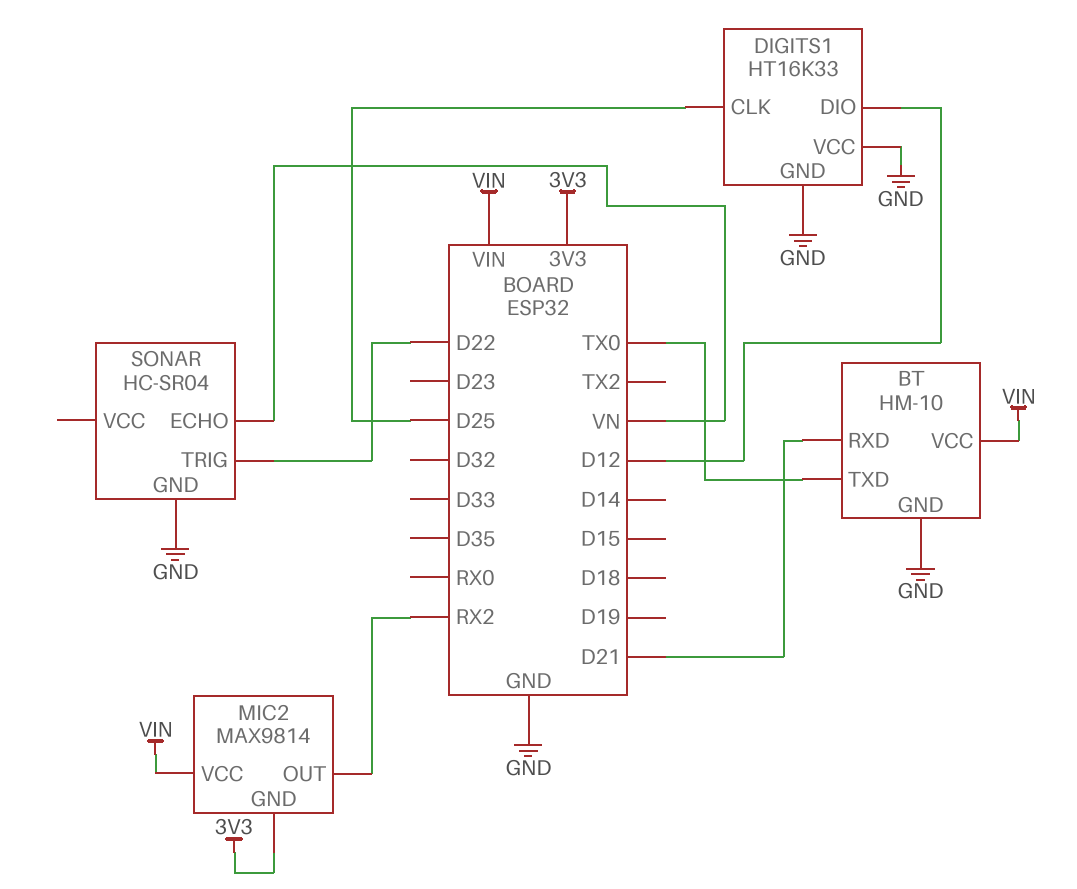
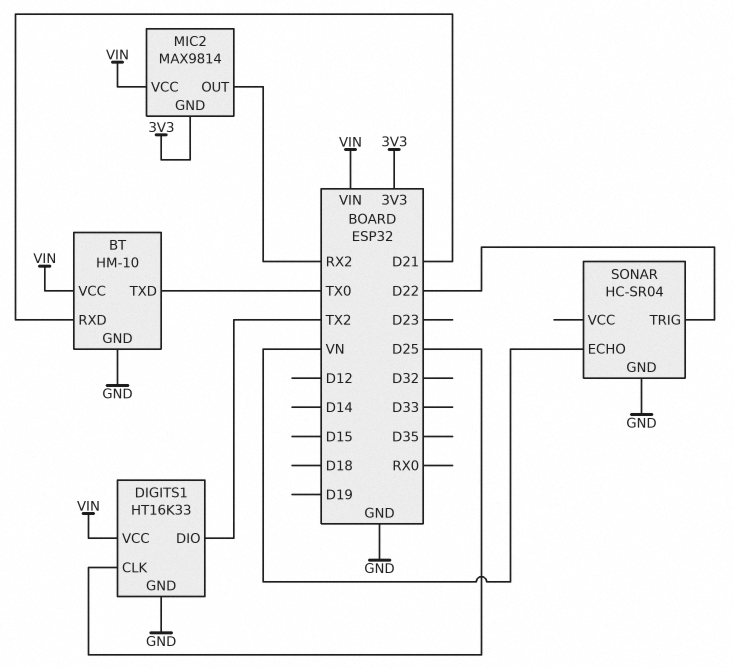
DIGITS1 pin DIO: D12 -> TX2
DIGITS1 pin VCC: GND -> VIN

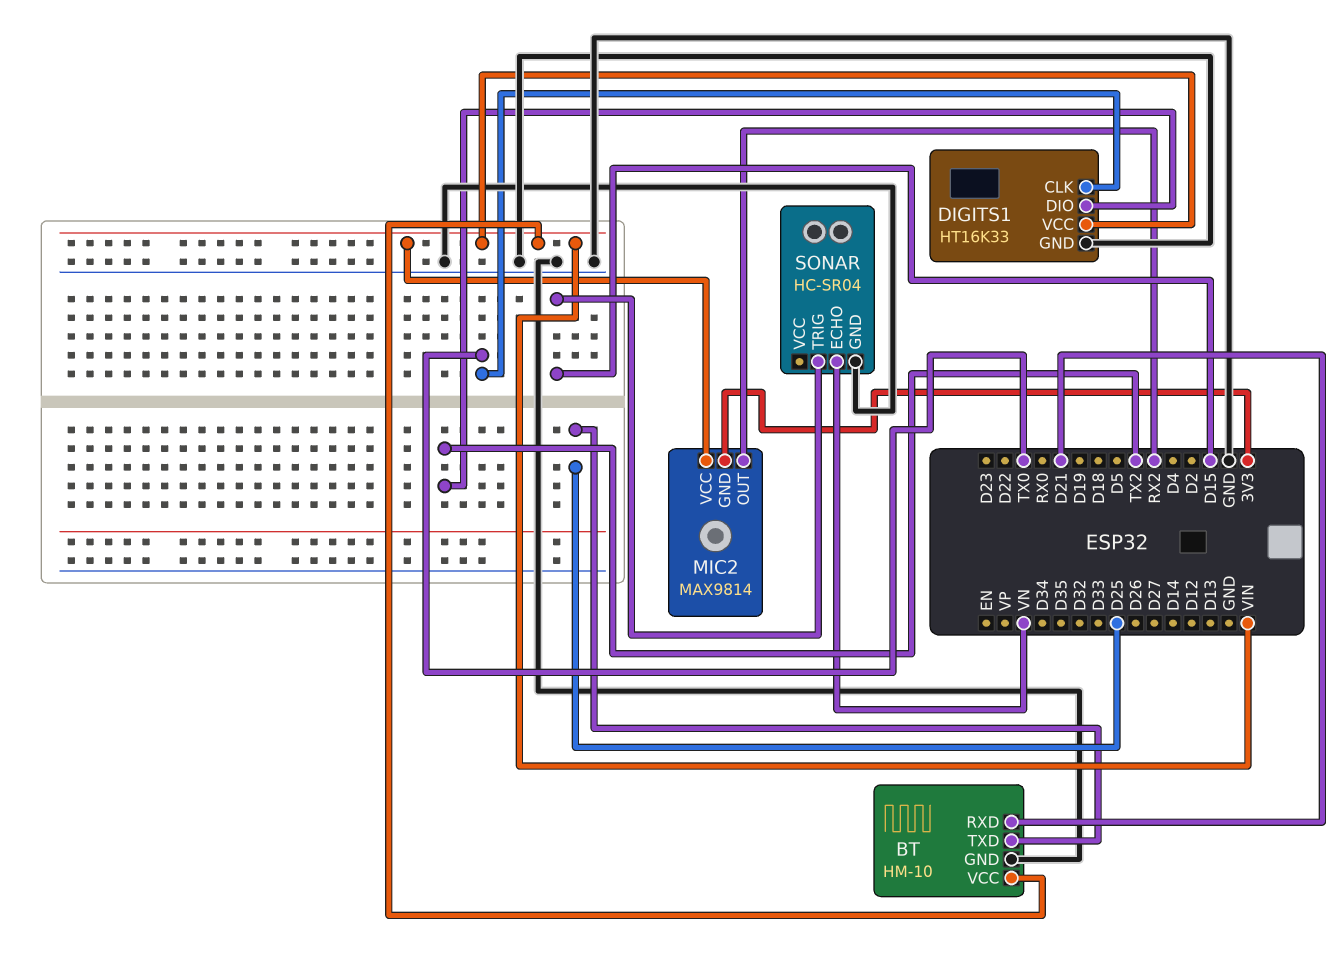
BT pin TXD: TX0 -> D25
DIGITS1 pin CLK: D25 -> TX0
SONAR pin TRIG: D22 -> D15

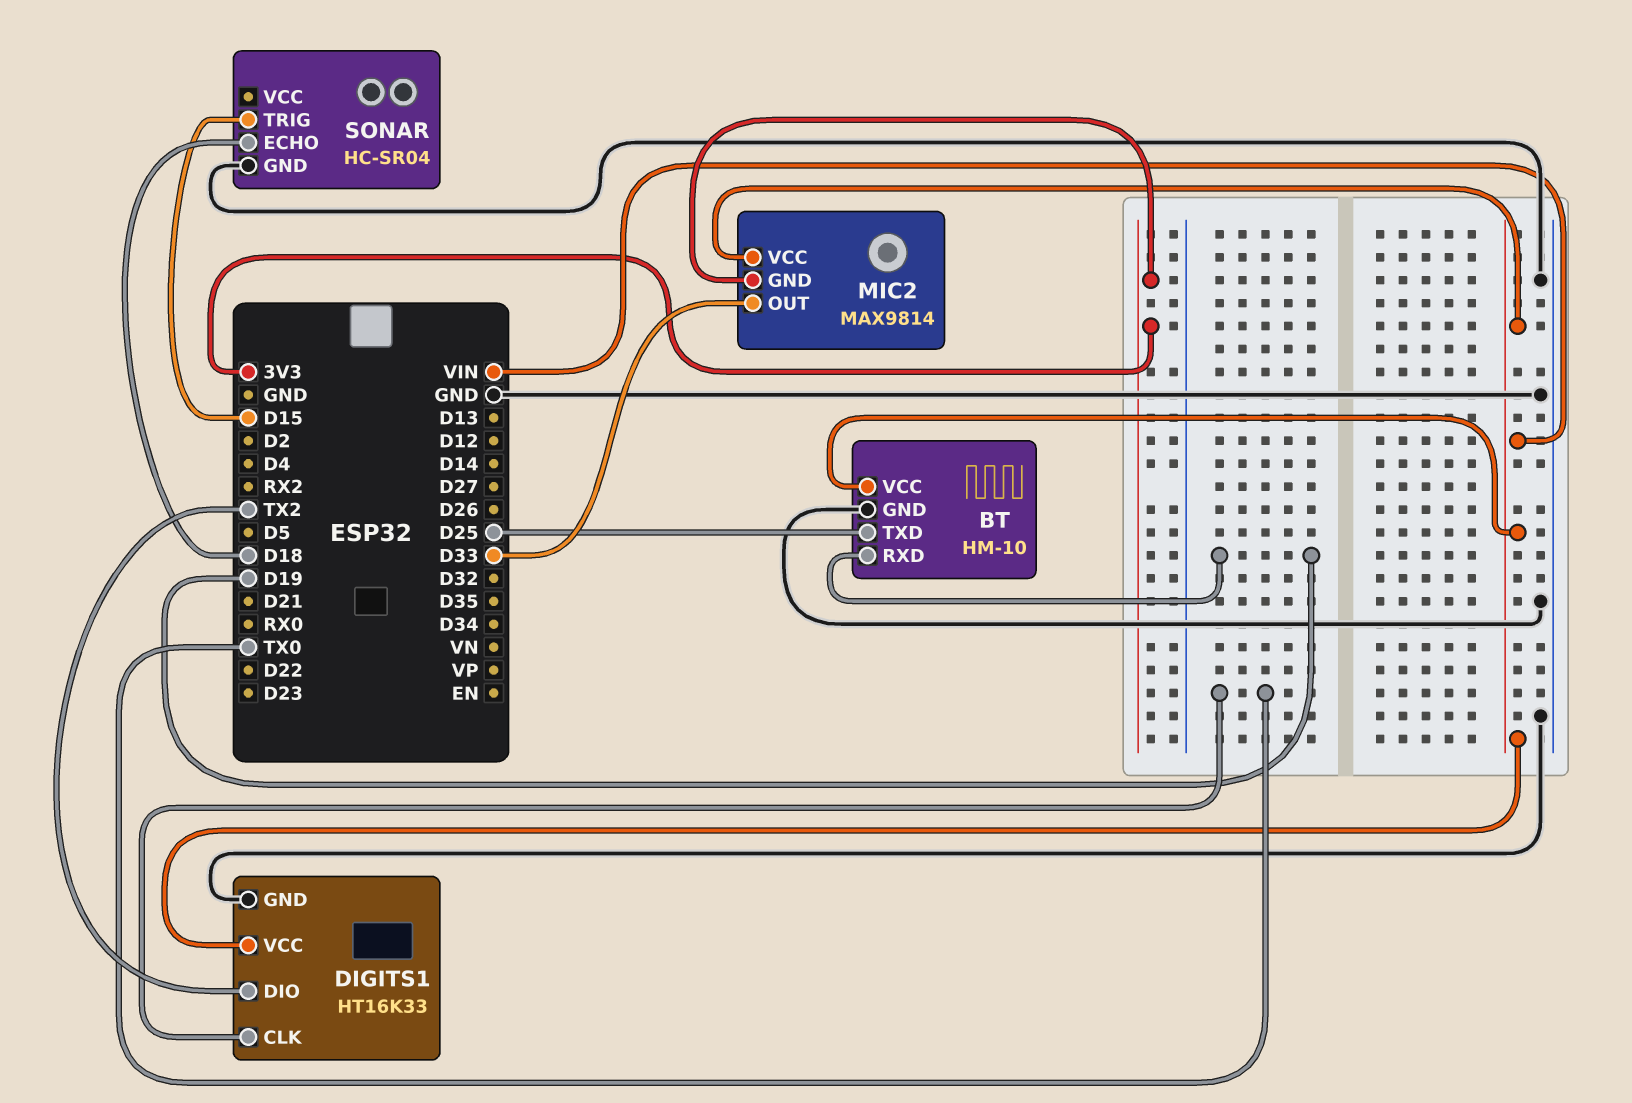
BT pin RXD: D21 -> D19
MIC2 pin OUT: RX2 -> D33
SONAR pin ECHO: VN -> D18

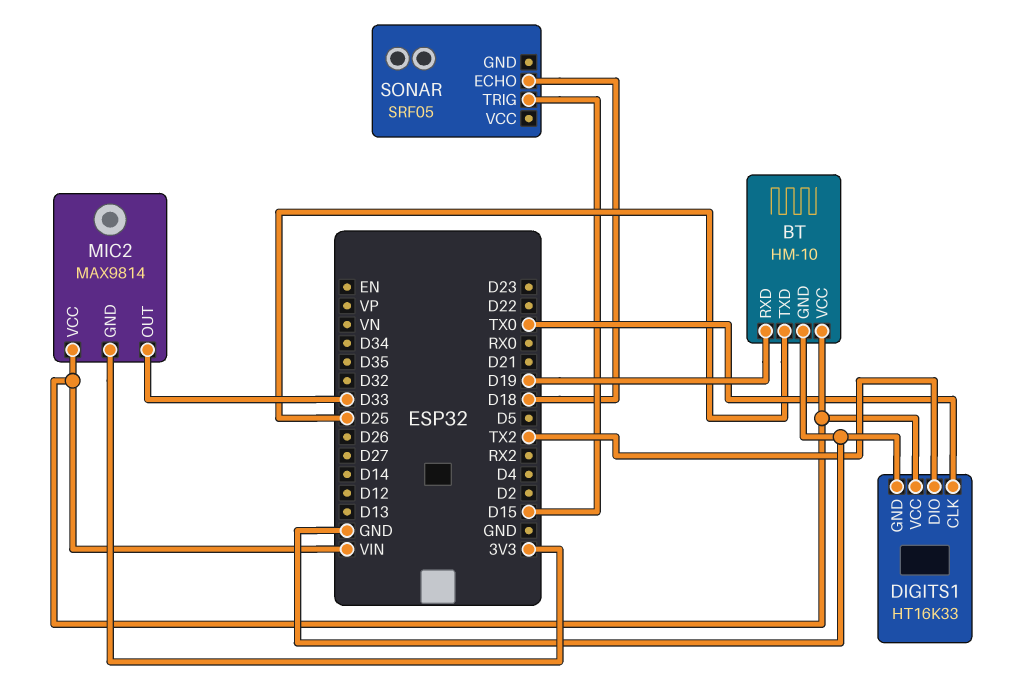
SONAR: HC-SR04 -> SRF05
SONAR pin GND: GND -> none

